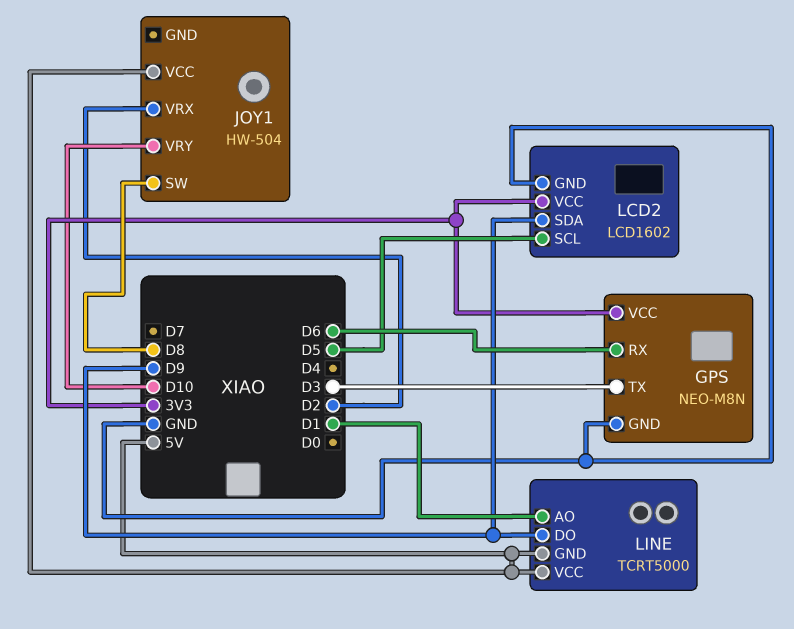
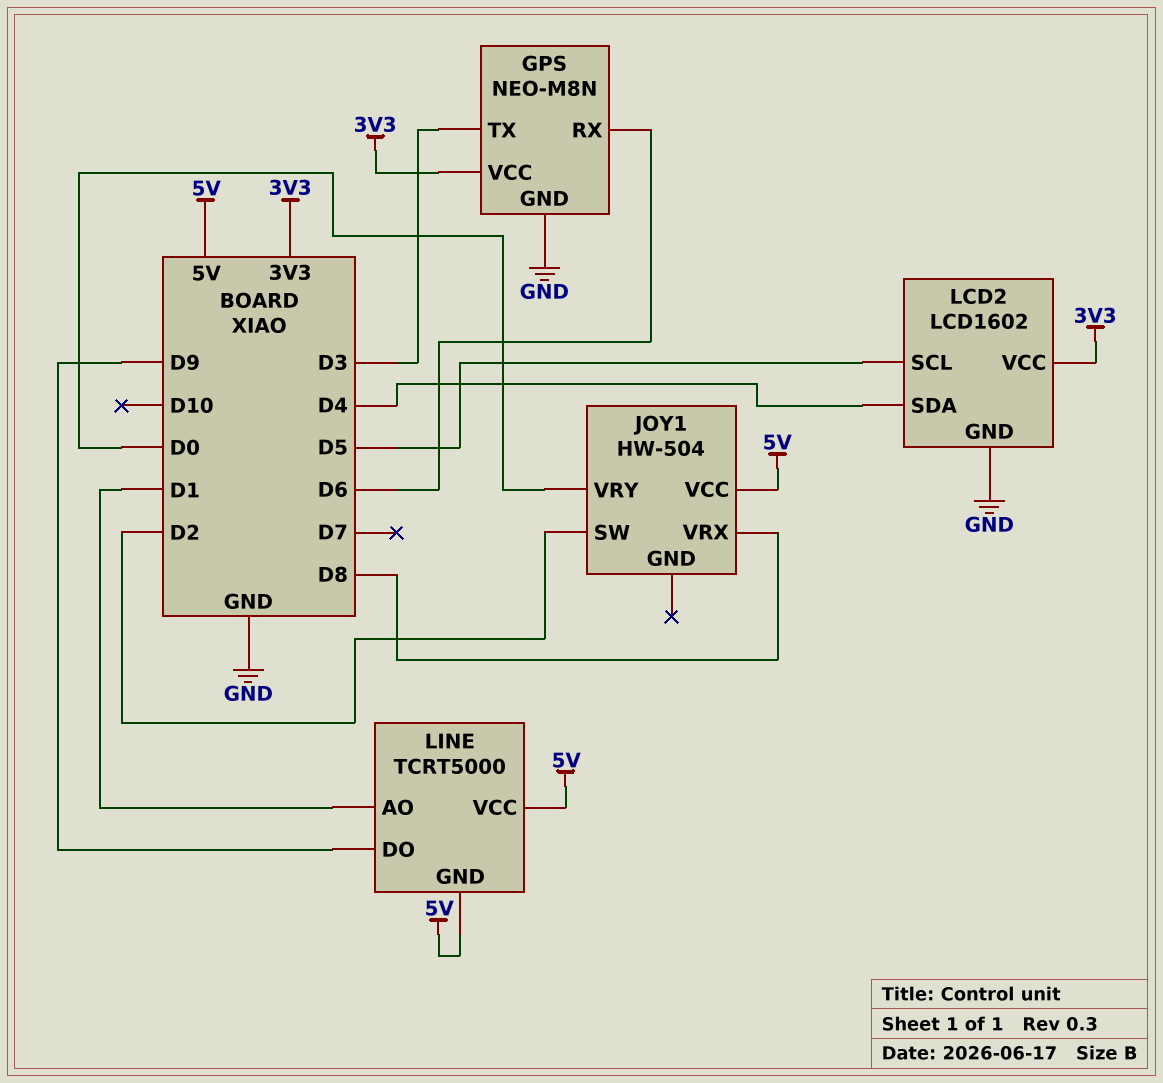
JOY1 pin SW: D8 -> D2
JOY1 pin VRX: D2 -> D8
JOY1 pin VRY: D10 -> D0
LCD2 pin SDA: D9 -> D4

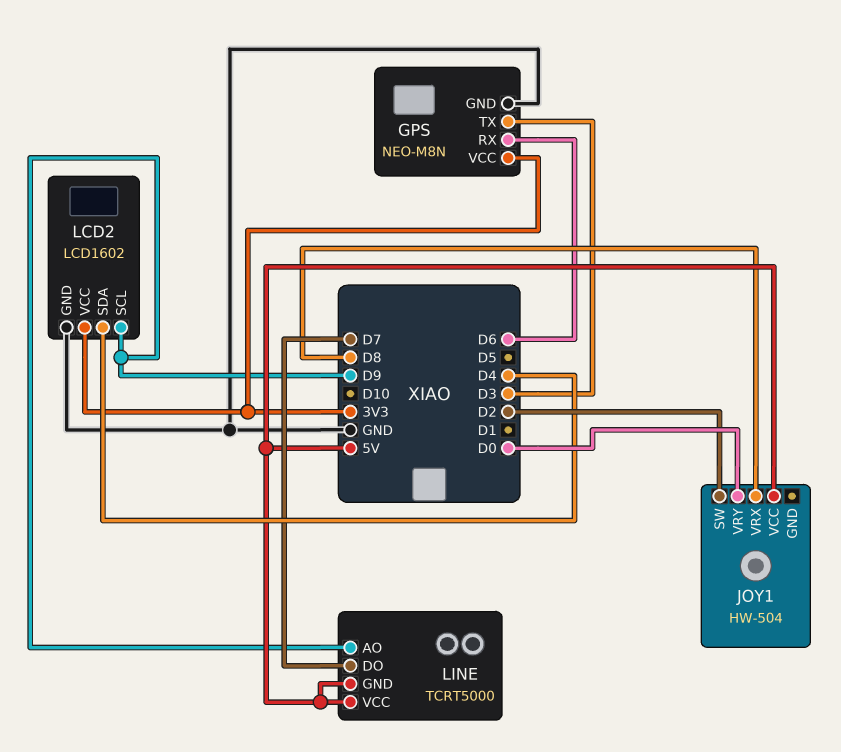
LCD2 pin SCL: D5 -> D9
LINE pin AO: D1 -> D9
LINE pin DO: D9 -> D7

